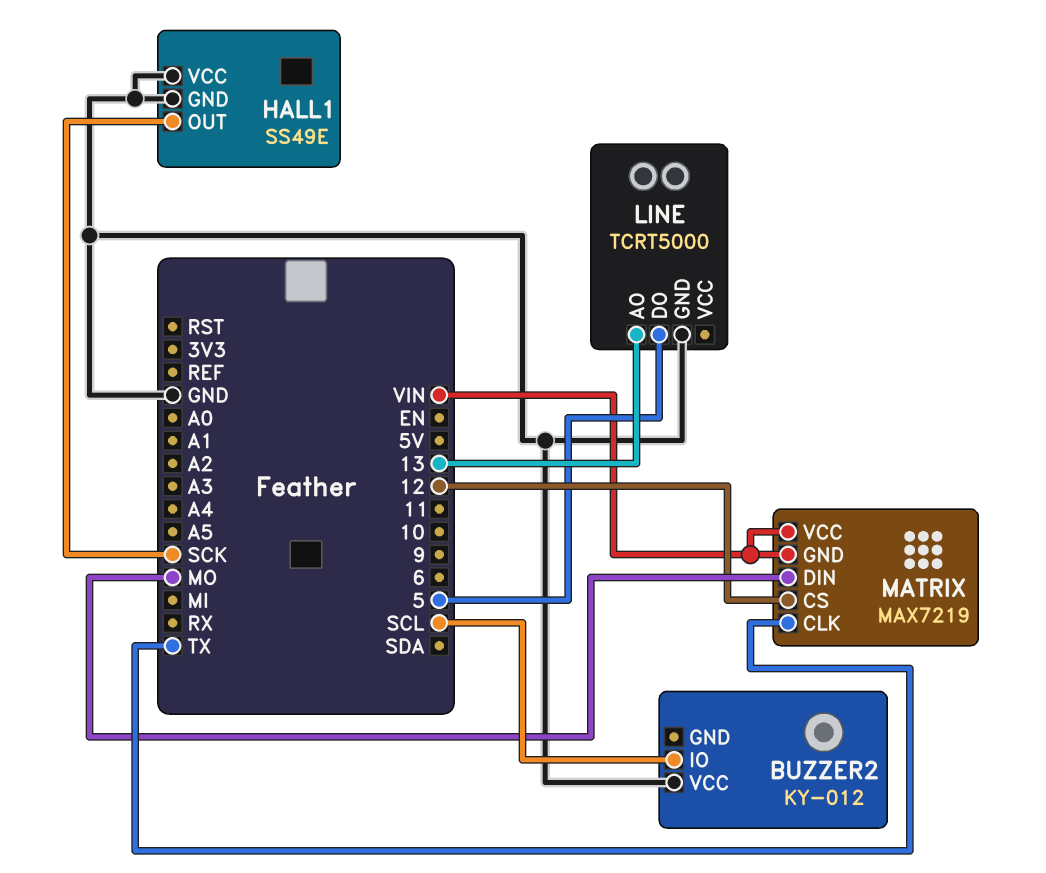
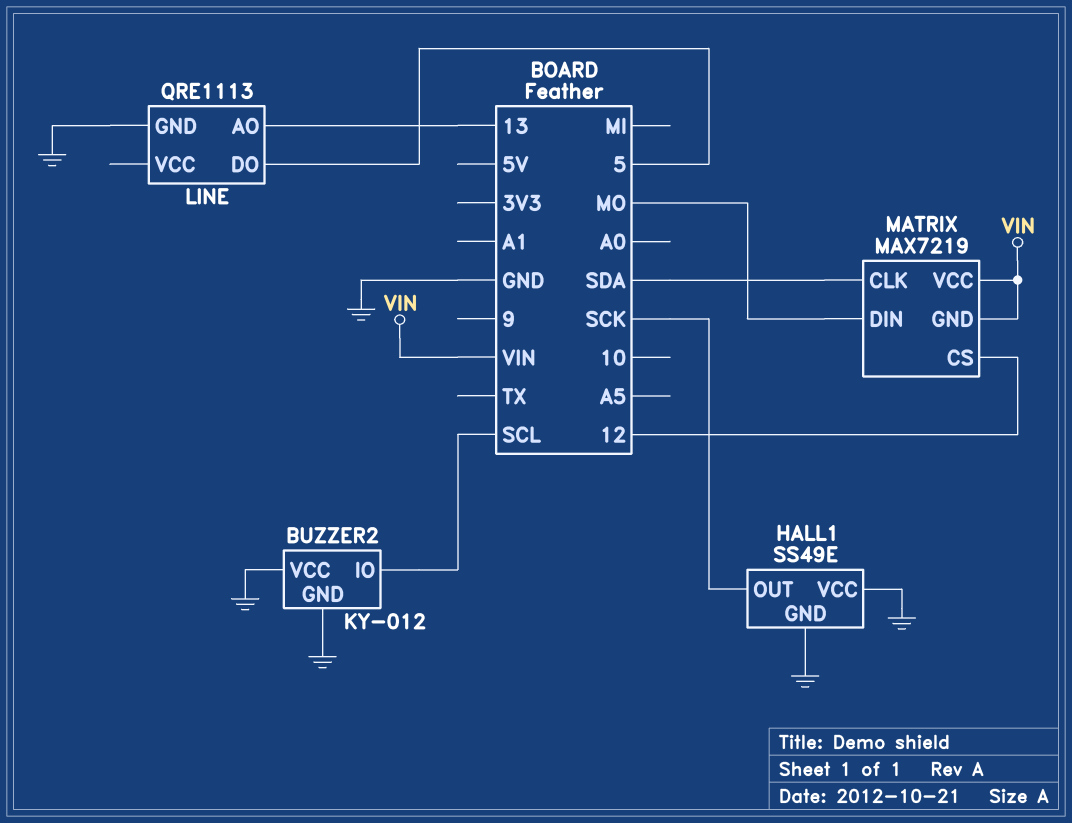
BUZZER2 pin GND: none -> GND
LINE: TCRT5000 -> QRE1113
MATRIX pin CLK: TX -> SDA

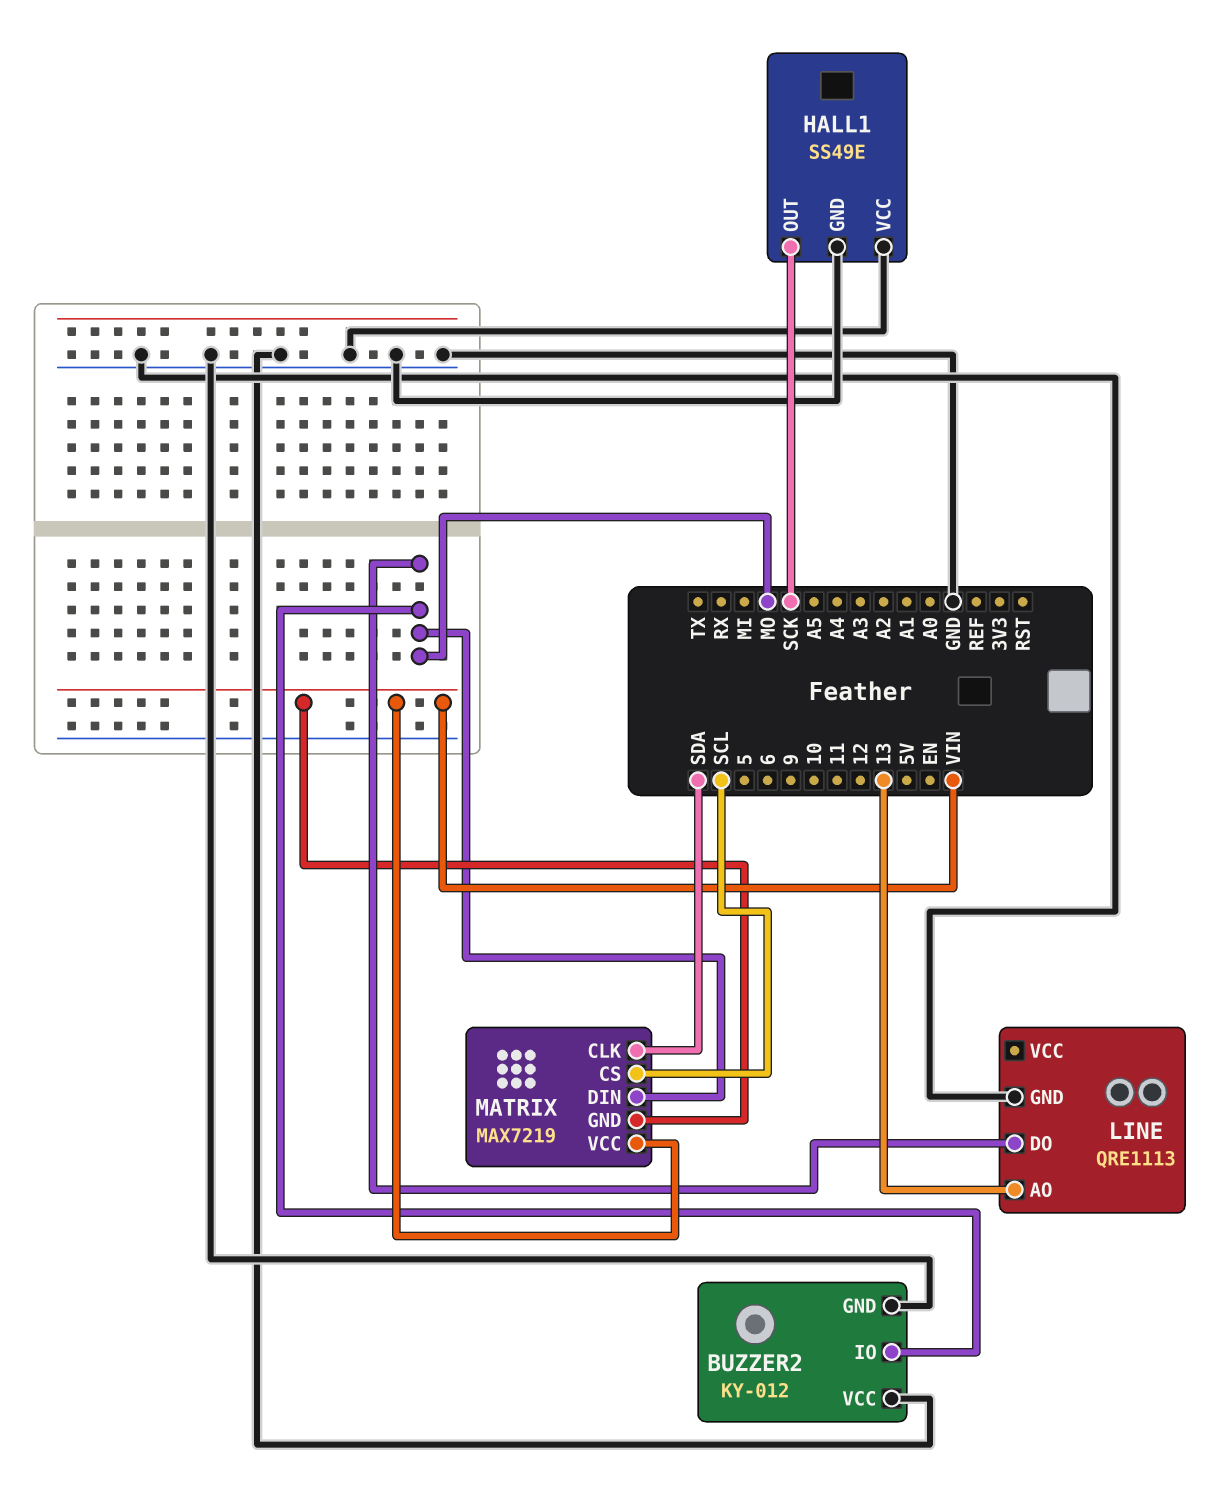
BUZZER2 pin IO: SCL -> MO
LINE pin DO: 5 -> MO
MATRIX pin CS: 12 -> SCL

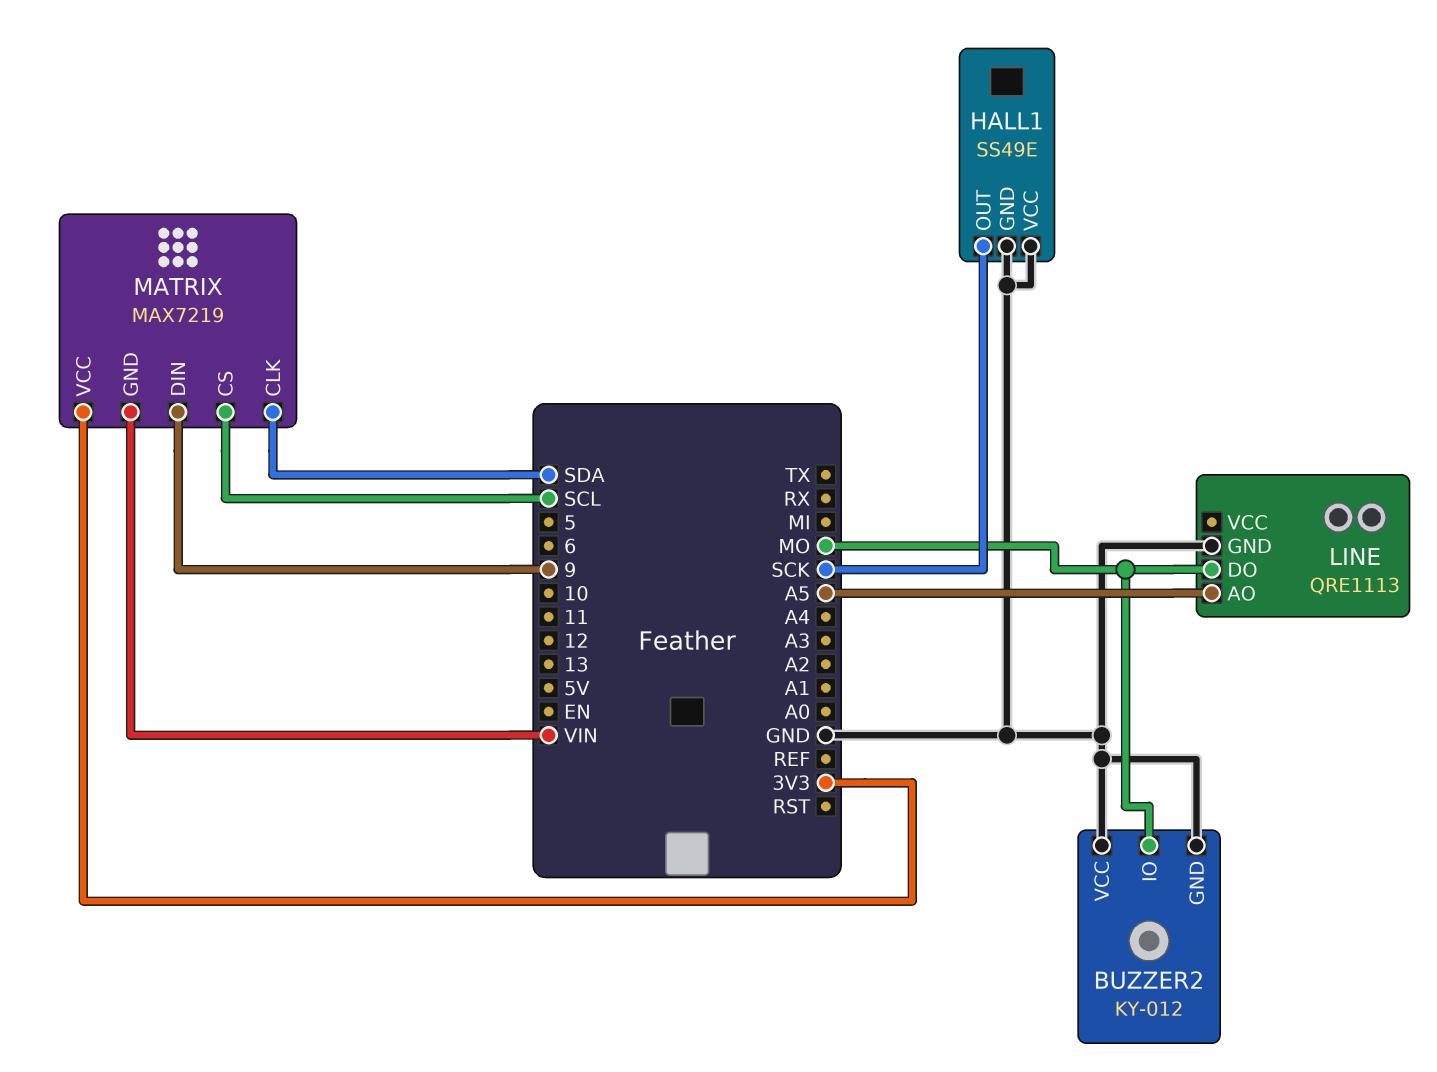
LINE pin AO: 13 -> A5
MATRIX pin DIN: MO -> 9
MATRIX pin VCC: VIN -> 3V3

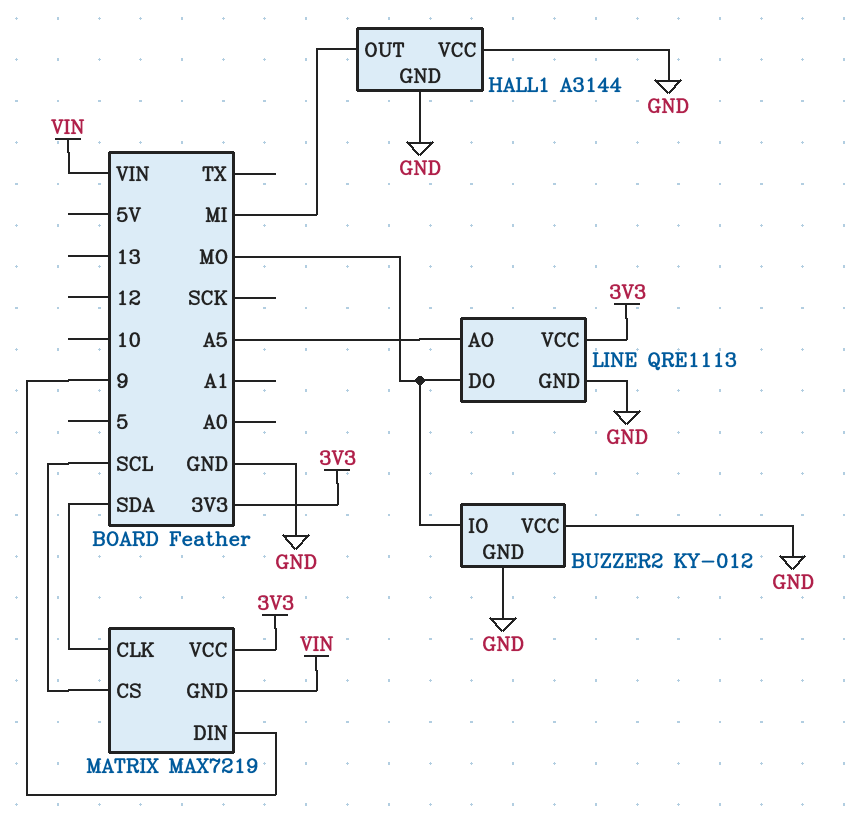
HALL1: SS49E -> A3144
HALL1 pin OUT: SCK -> MI
LINE pin VCC: none -> 3V3

